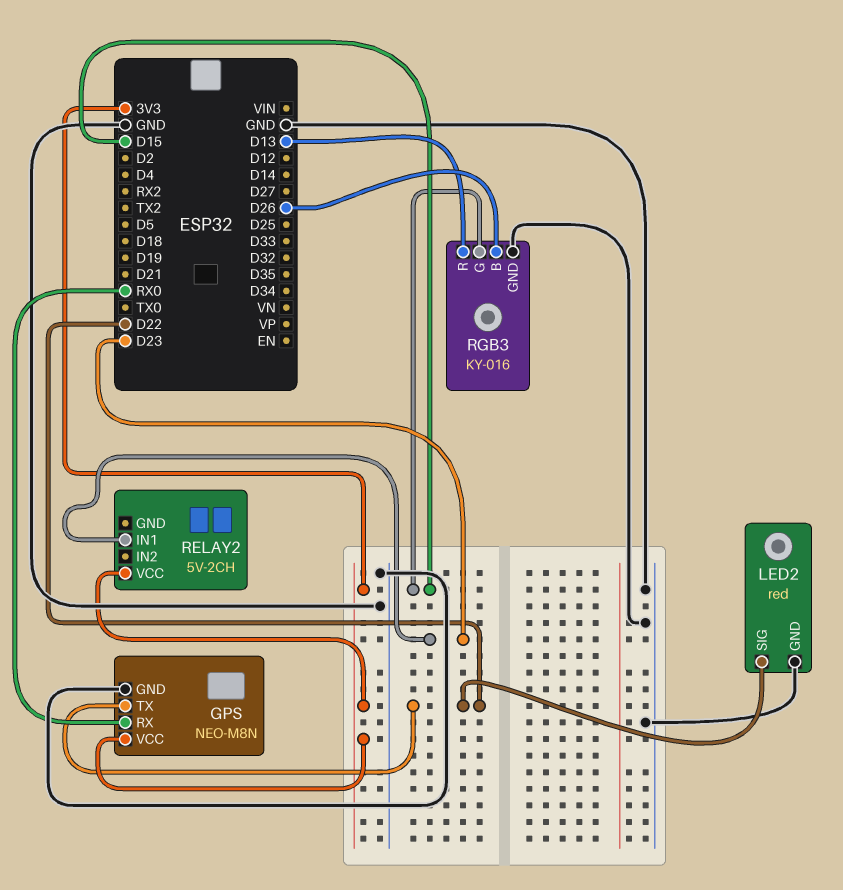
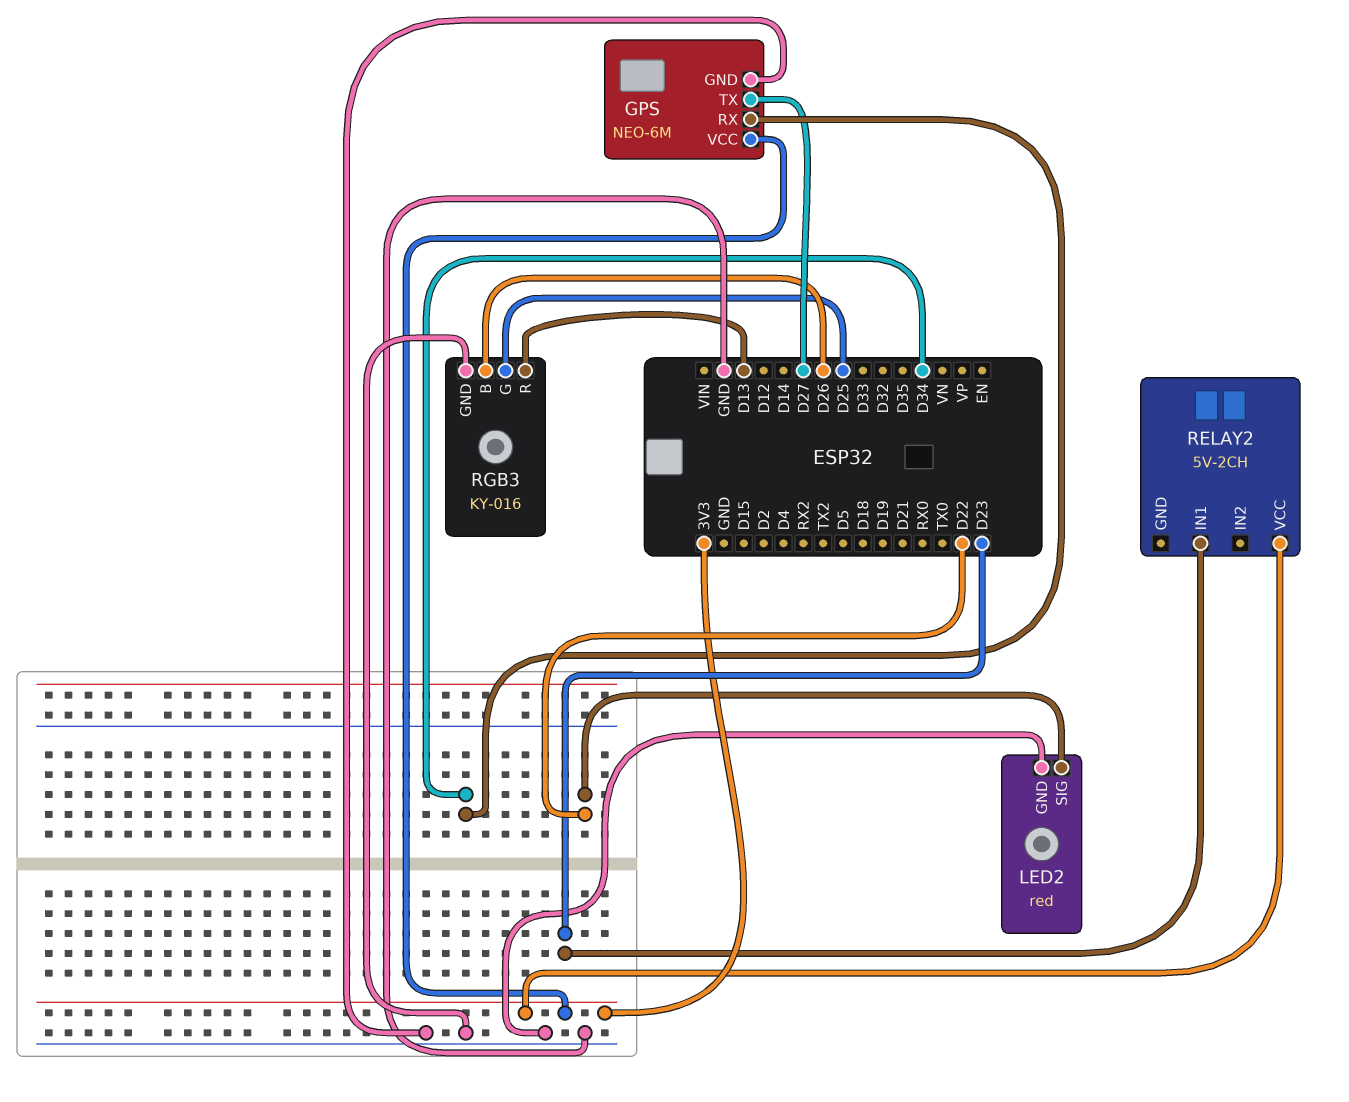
GPS: NEO-M8N -> NEO-6M
GPS pin RX: RX0 -> D34
GPS pin TX: D22 -> D27
RGB3 pin G: D15 -> D25

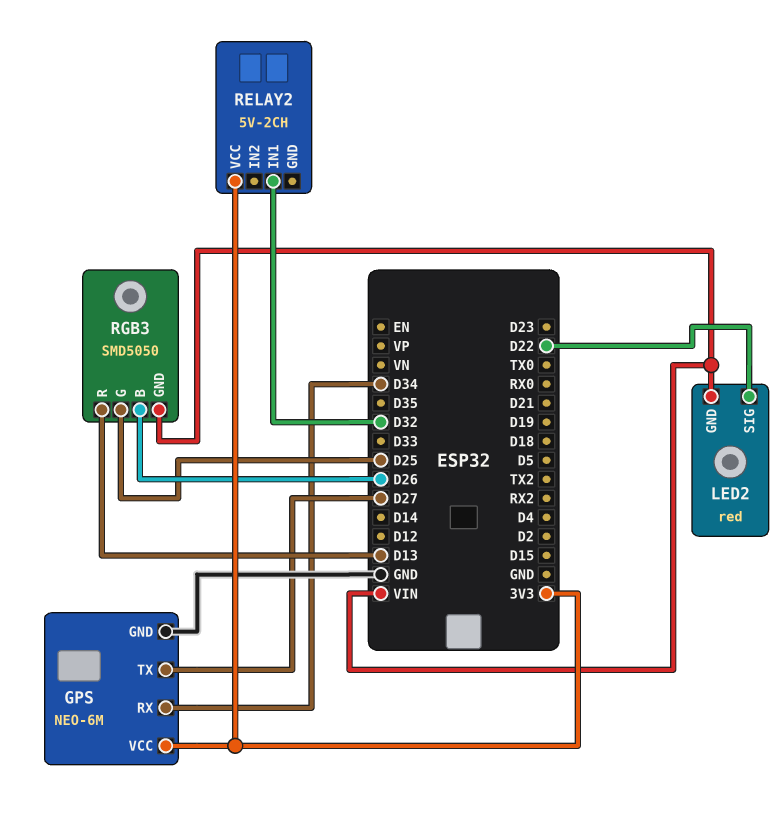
LED2 pin GND: GND -> VIN
RELAY2 pin IN1: D23 -> D32
RGB3: KY-016 -> SMD5050
RGB3 pin GND: GND -> VIN

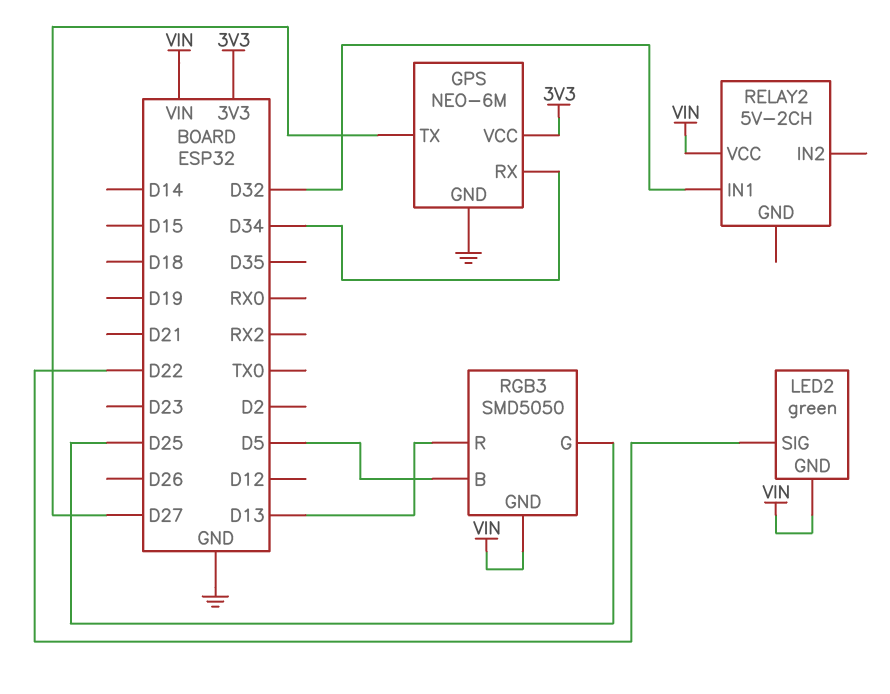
LED2: red -> green
RELAY2 pin VCC: 3V3 -> VIN
RGB3 pin B: D26 -> D5

